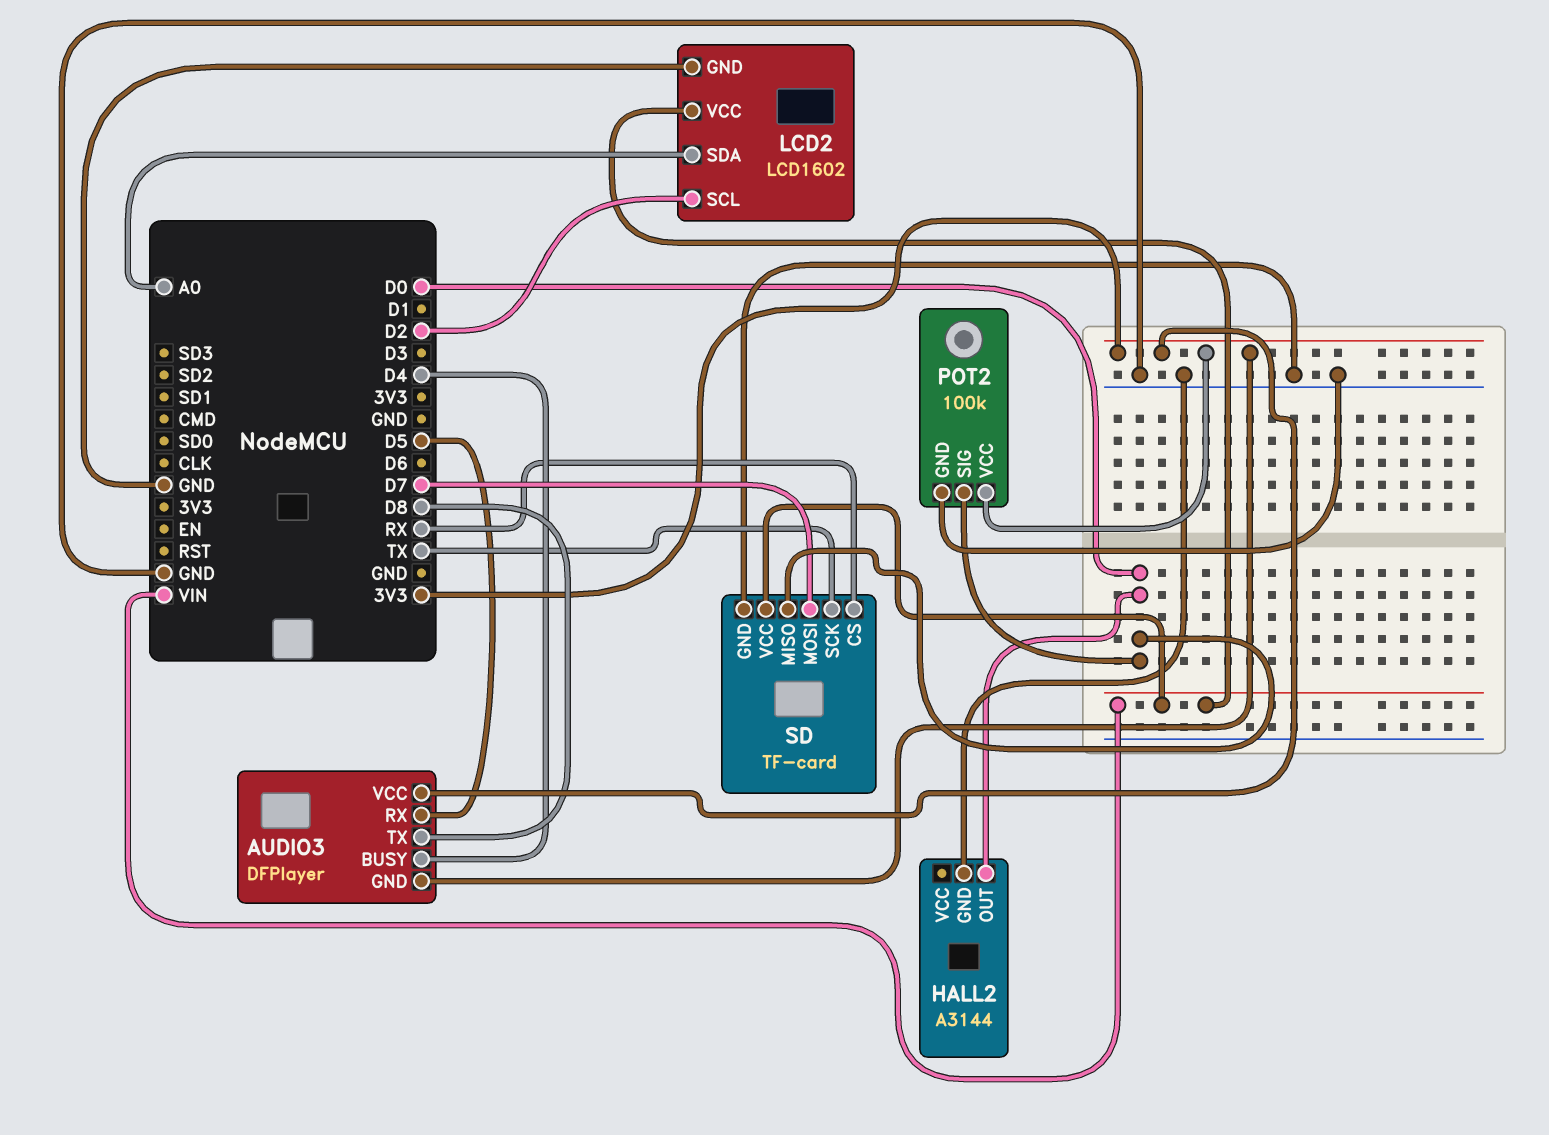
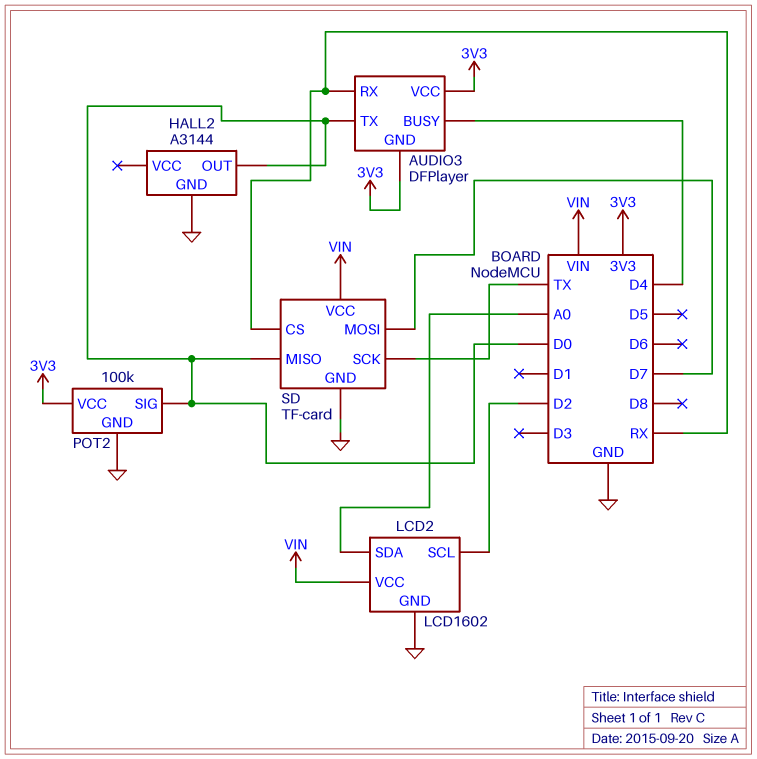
AUDIO3 pin RX: D5 -> RX
AUDIO3 pin TX: D8 -> D0

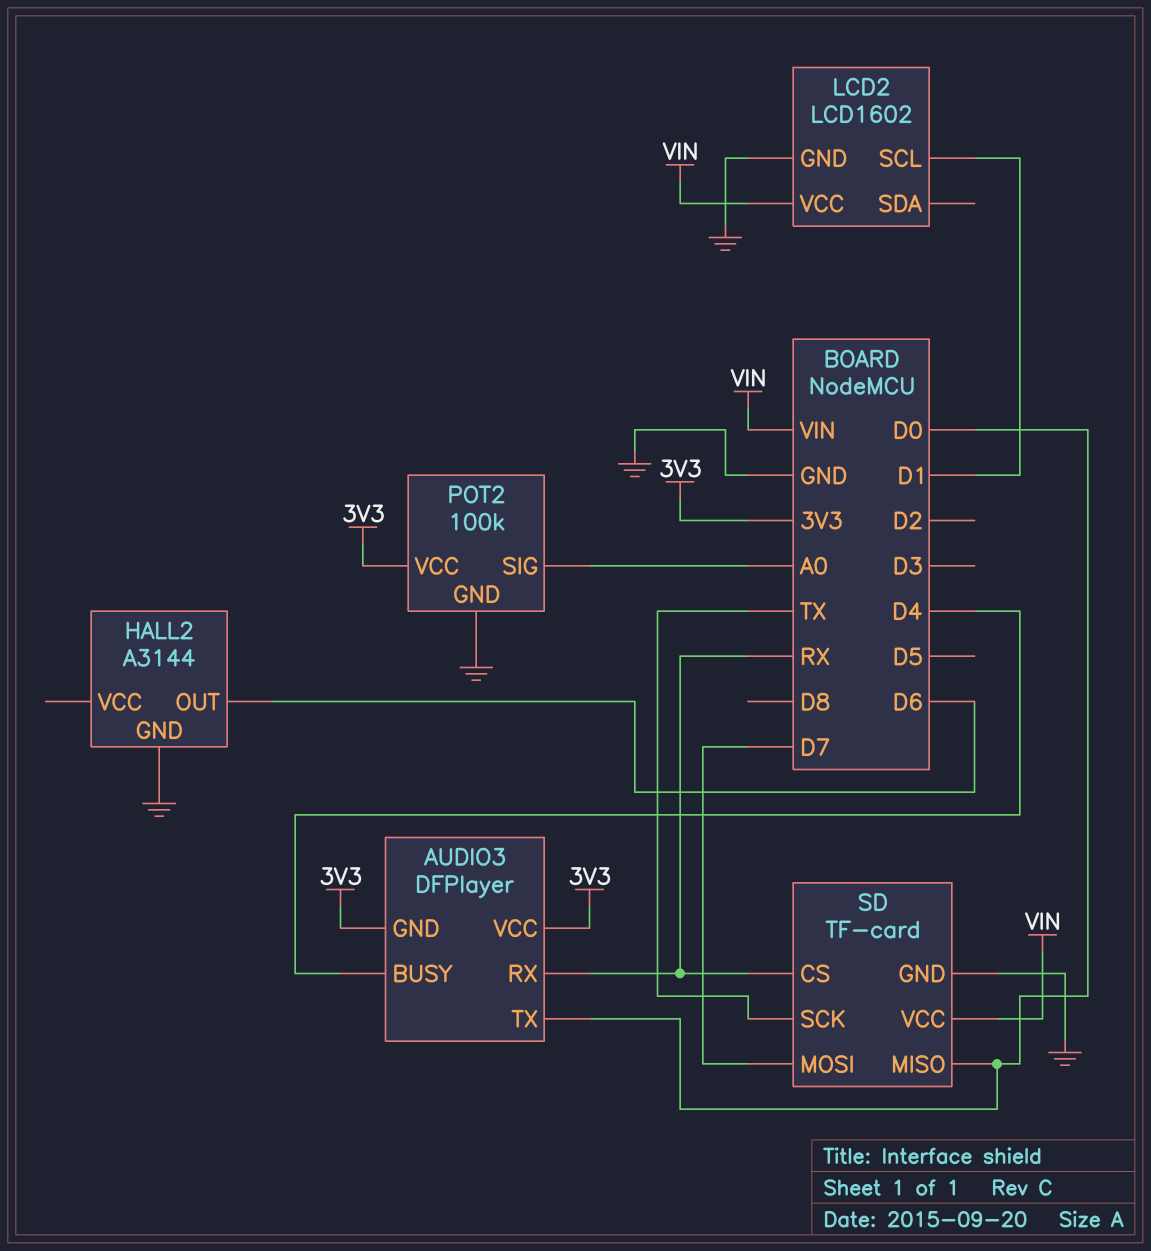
HALL2 pin OUT: D0 -> D6
LCD2 pin SCL: D2 -> D1
LCD2 pin SDA: A0 -> none
POT2 pin SIG: D0 -> A0

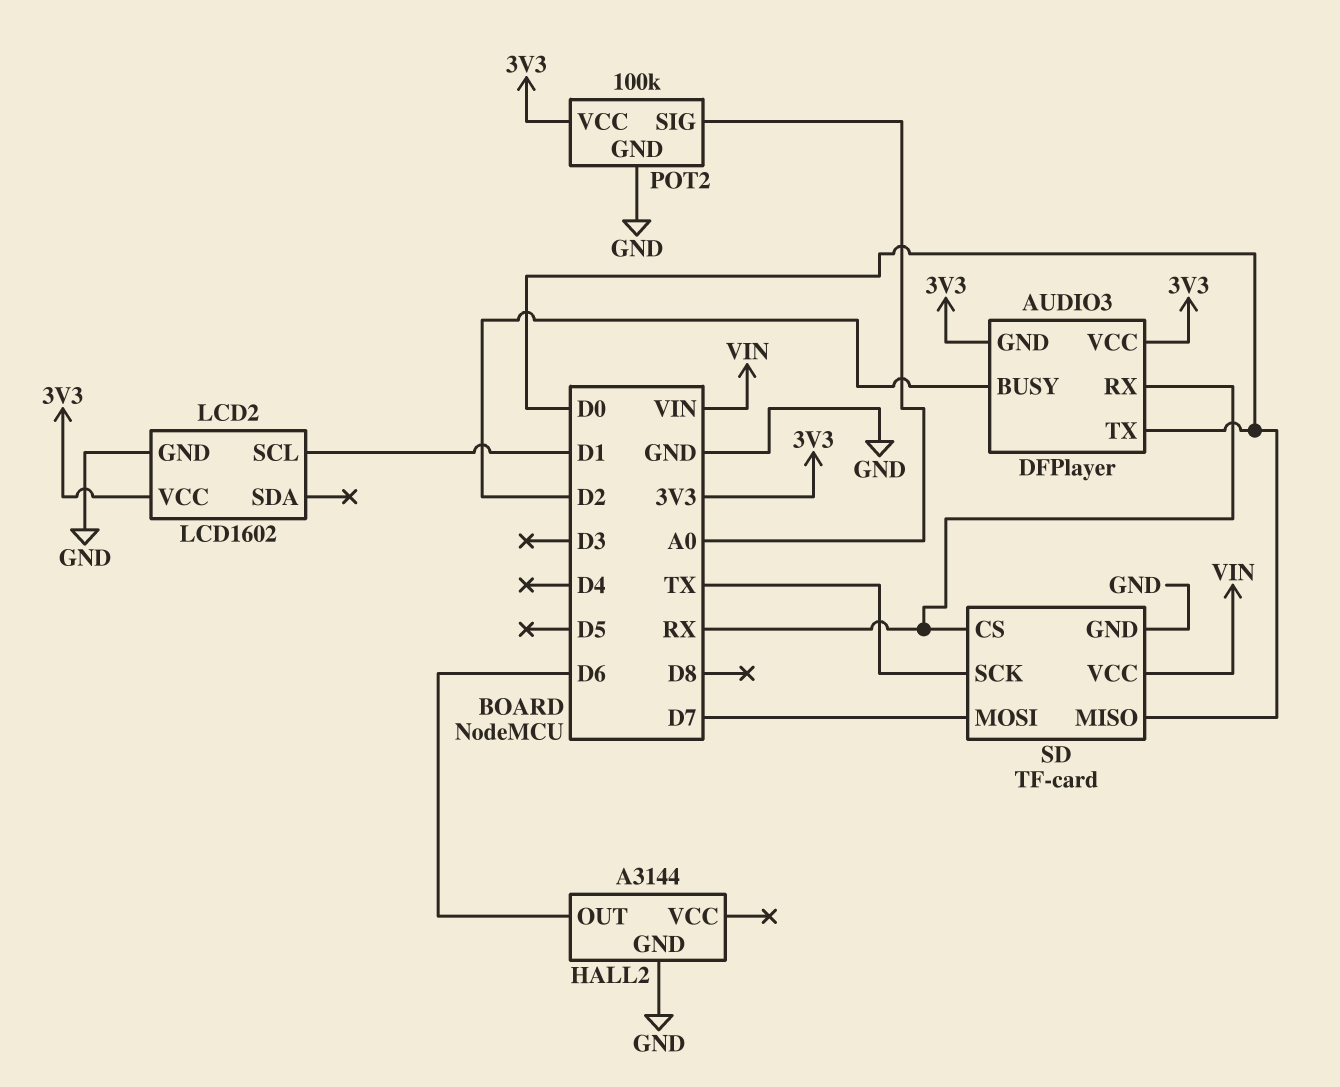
AUDIO3 pin BUSY: D4 -> D2
LCD2 pin VCC: VIN -> 3V3

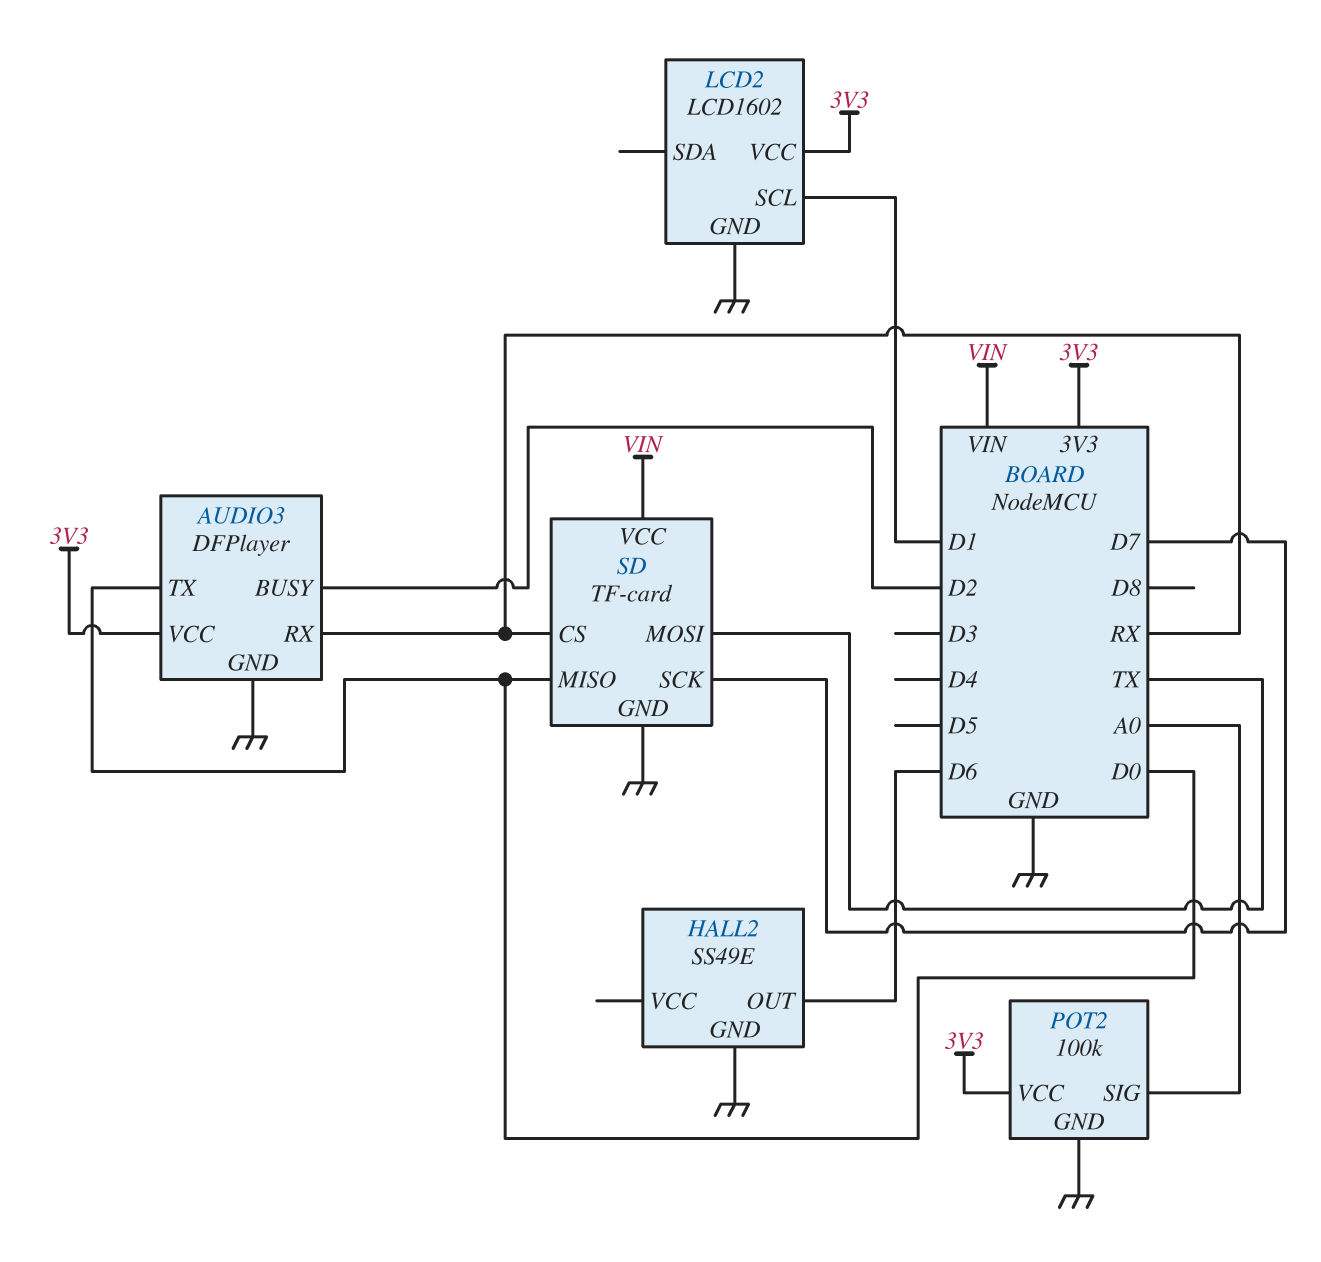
AUDIO3 pin GND: 3V3 -> GND
HALL2: A3144 -> SS49E
SD pin MOSI: D7 -> TX
SD pin SCK: TX -> D7

